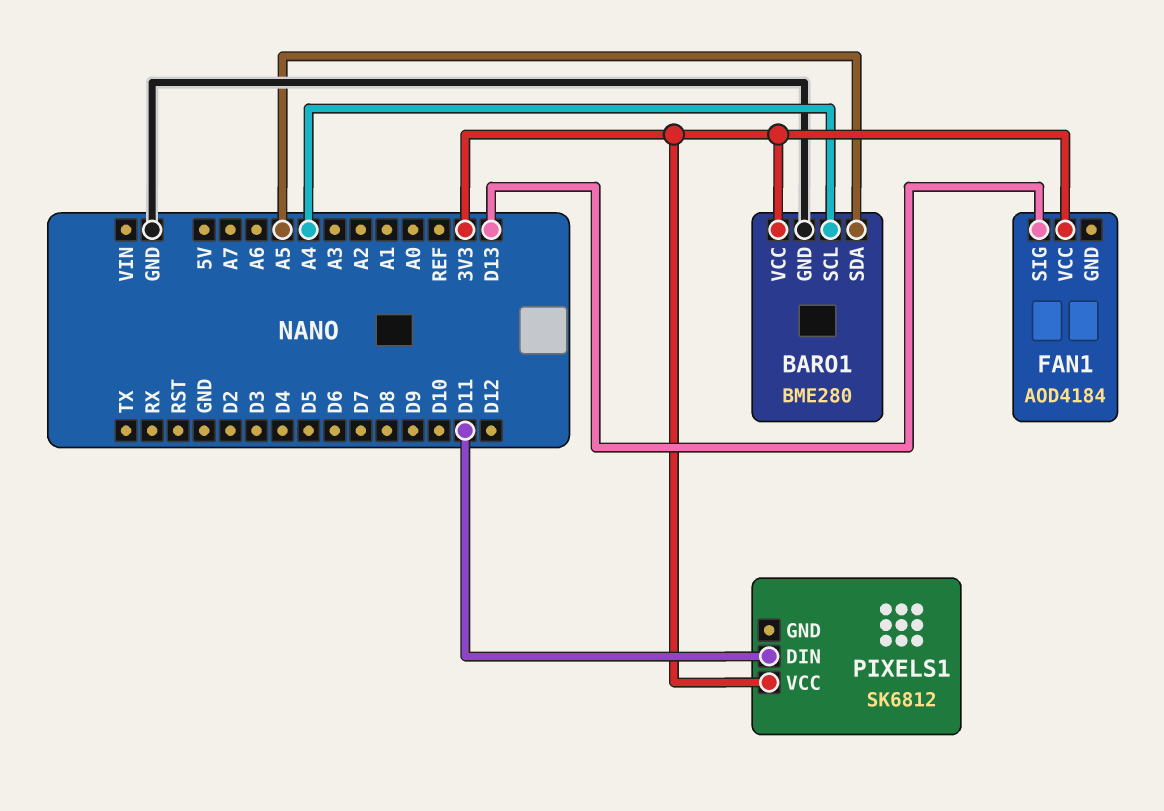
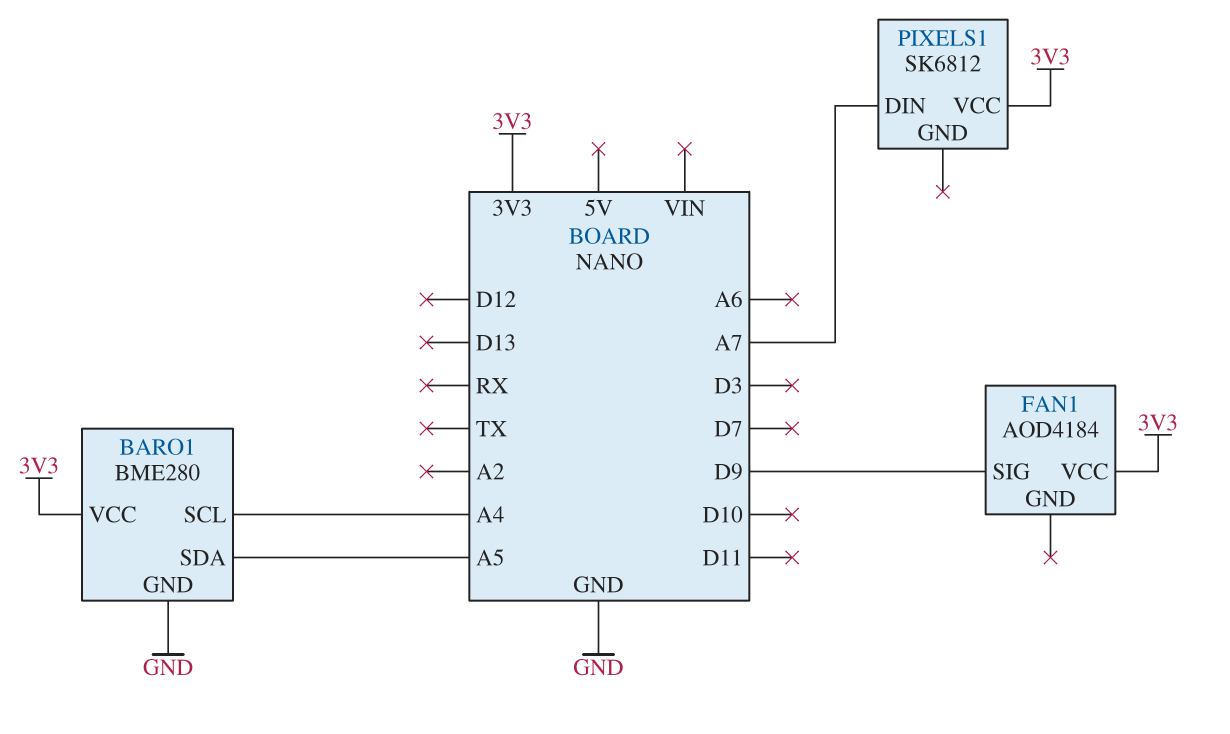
FAN1 pin SIG: D13 -> D9
PIXELS1 pin DIN: D11 -> A7

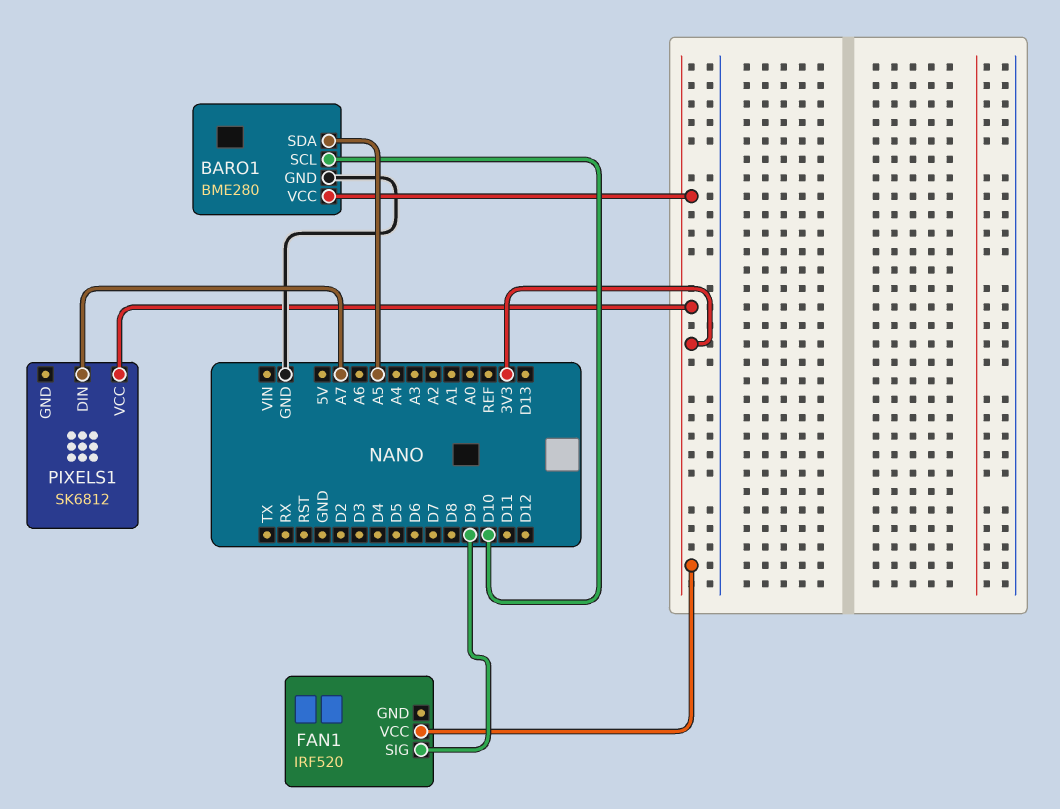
BARO1 pin SCL: A4 -> D10
FAN1: AOD4184 -> IRF520

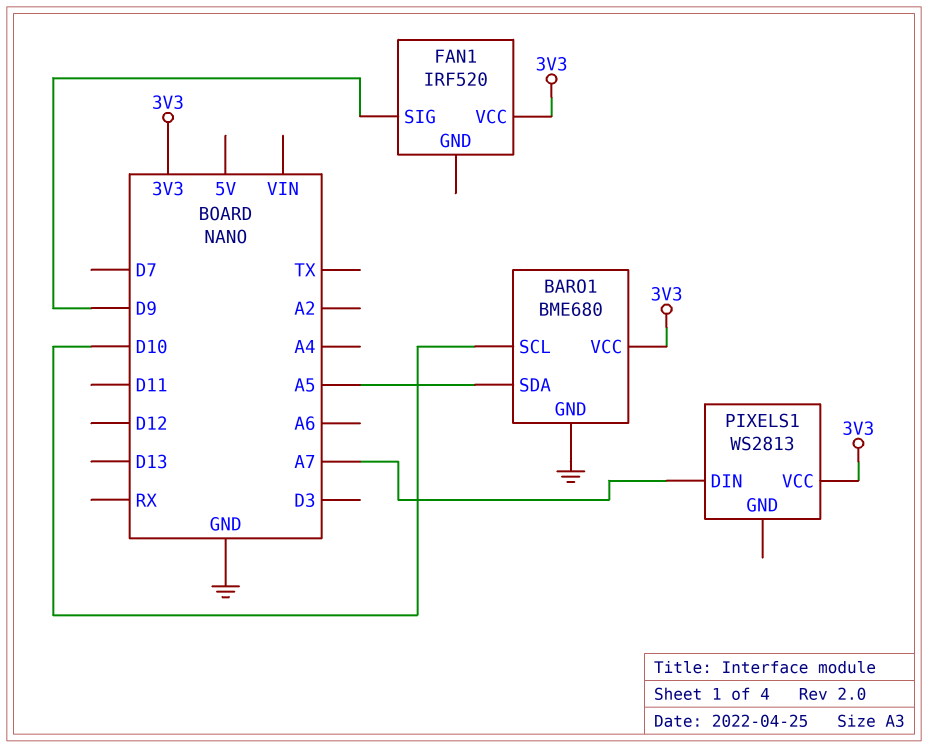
BARO1: BME280 -> BME680
PIXELS1: SK6812 -> WS2813

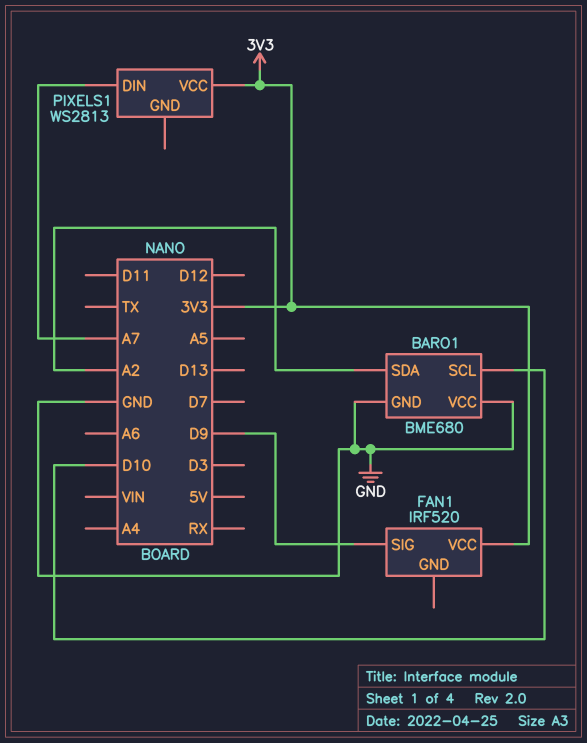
BARO1 pin SDA: A5 -> A2
BARO1 pin VCC: 3V3 -> GND

